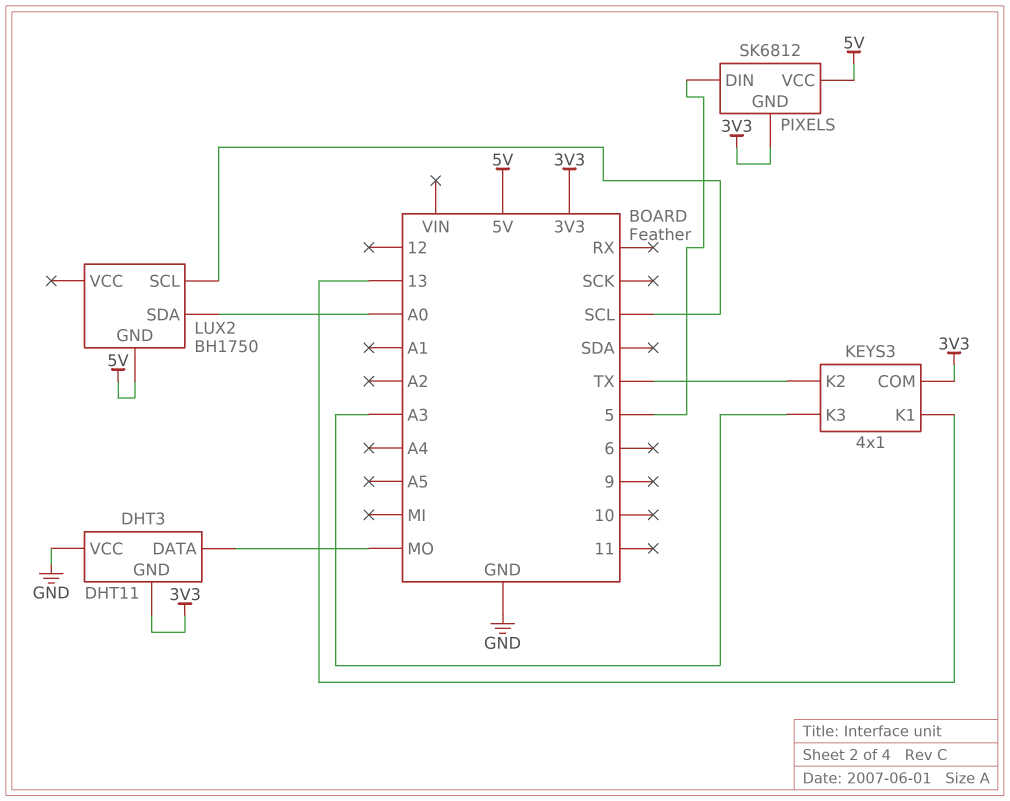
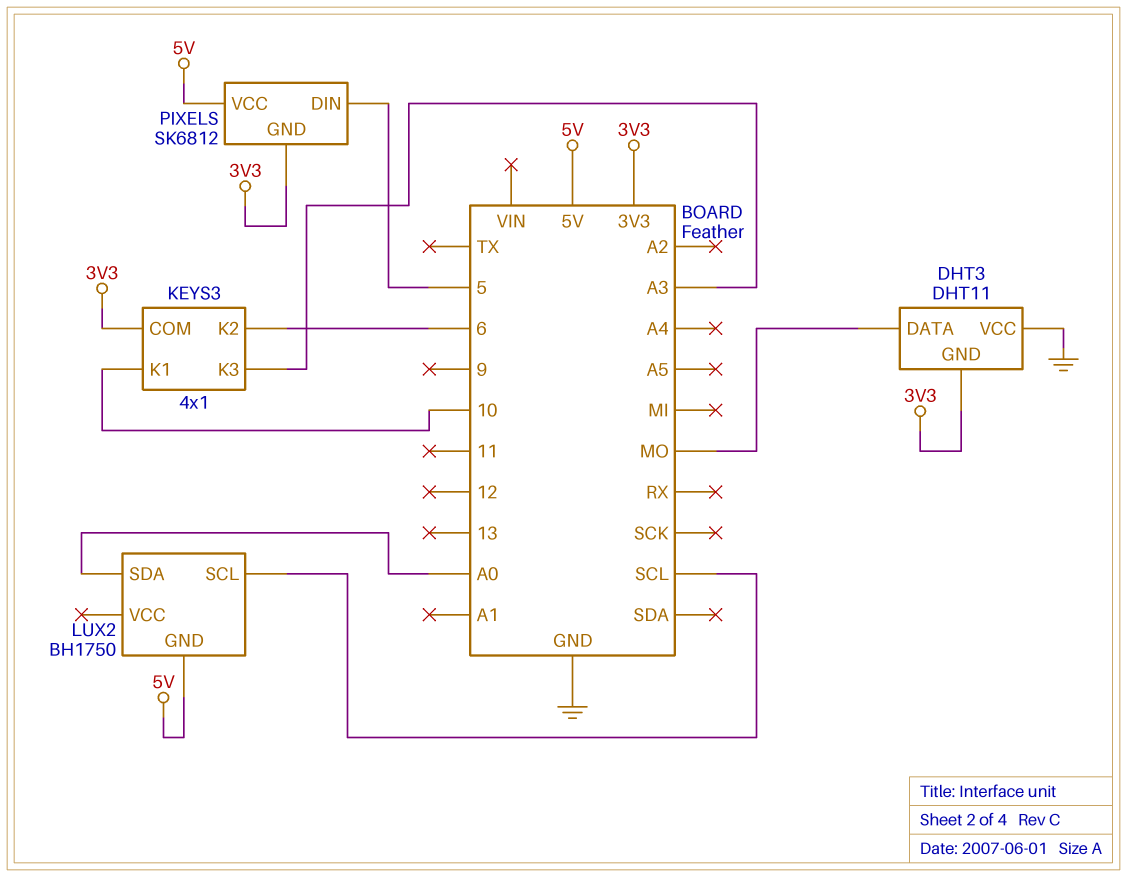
KEYS3 pin K1: 13 -> 10
KEYS3 pin K2: TX -> 6

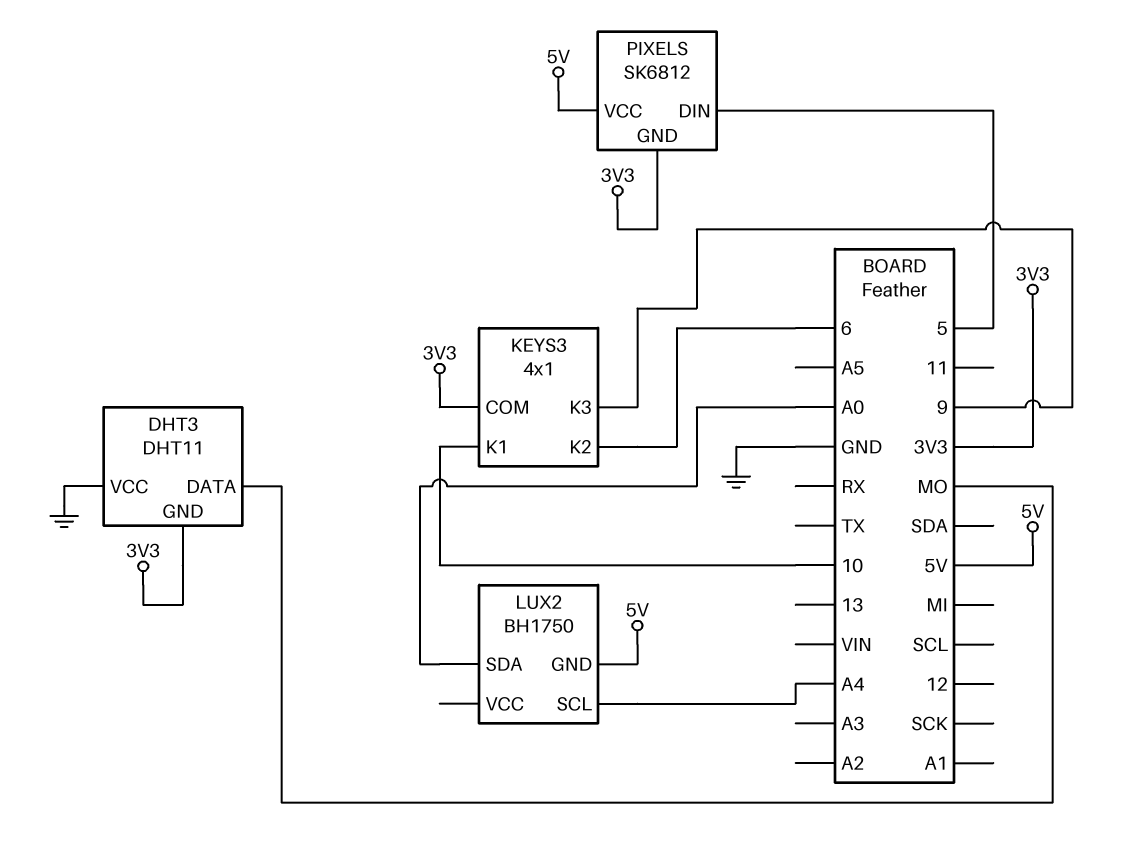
KEYS3 pin K3: A3 -> 9
LUX2 pin SCL: SCL -> A4

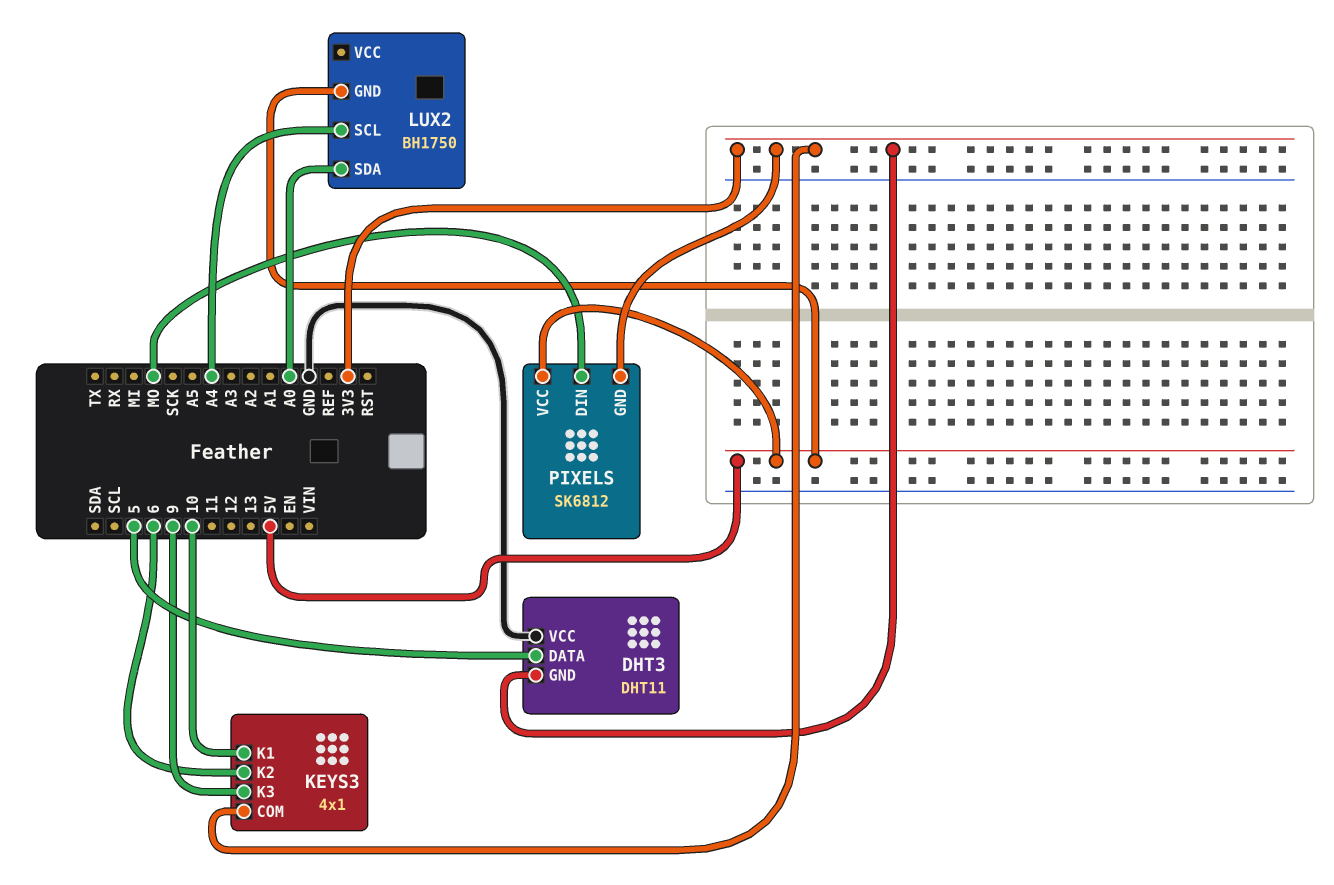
DHT3 pin DATA: MO -> 5
PIXELS pin DIN: 5 -> MO

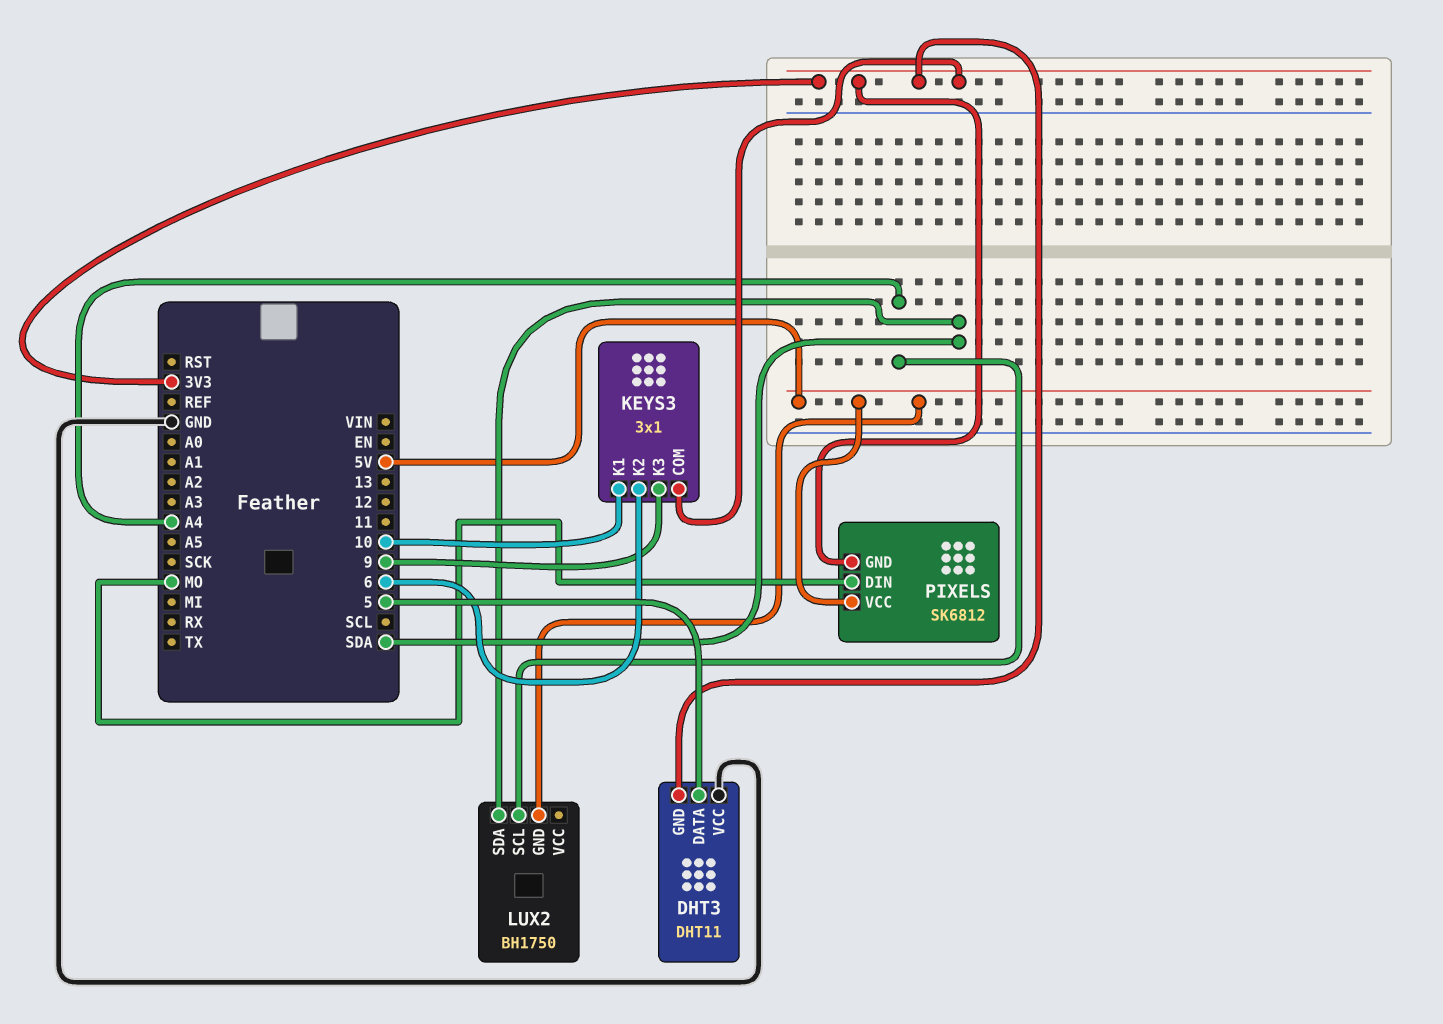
KEYS3: 4x1 -> 3x1
LUX2 pin SDA: A0 -> SDA

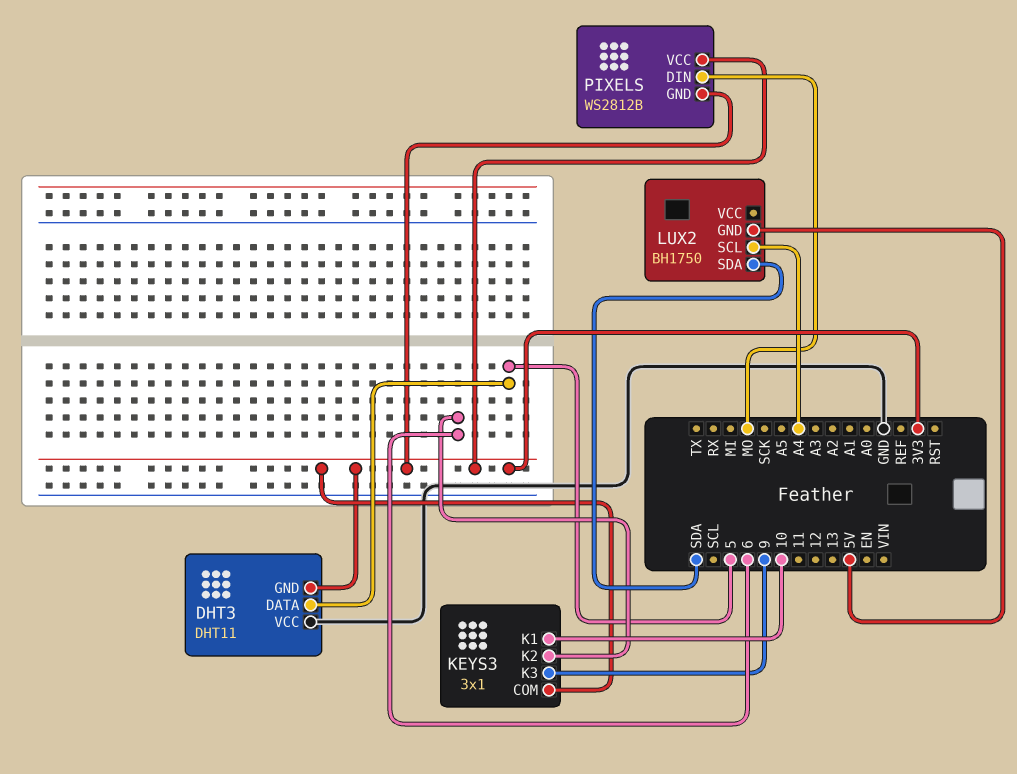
PIXELS: SK6812 -> WS2812B
PIXELS pin VCC: 5V -> 3V3

